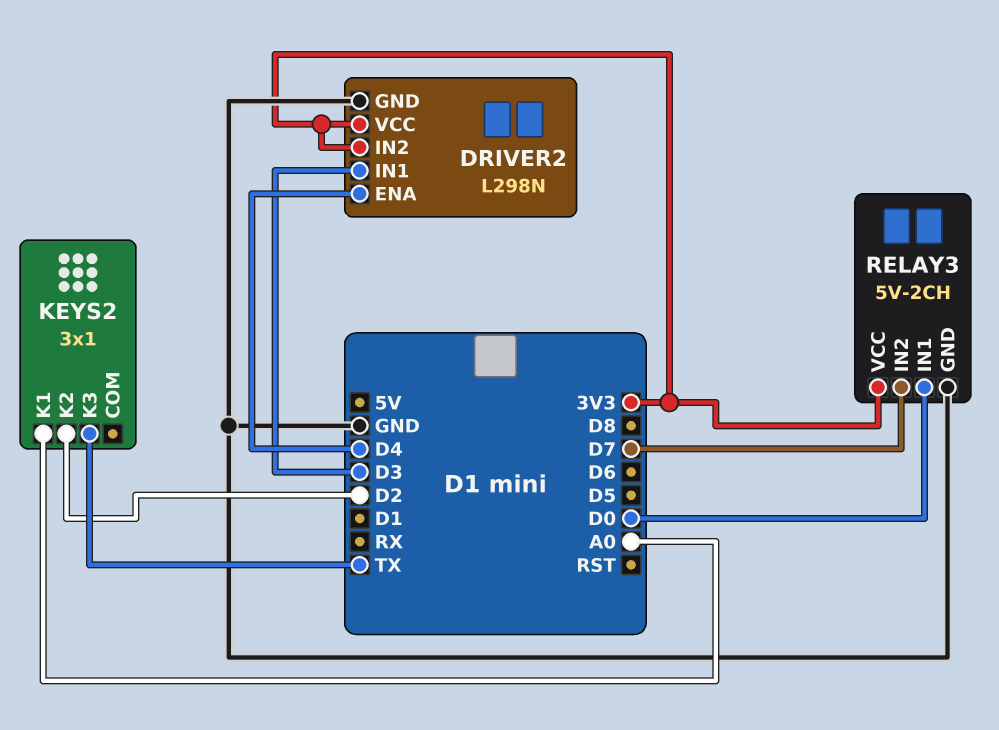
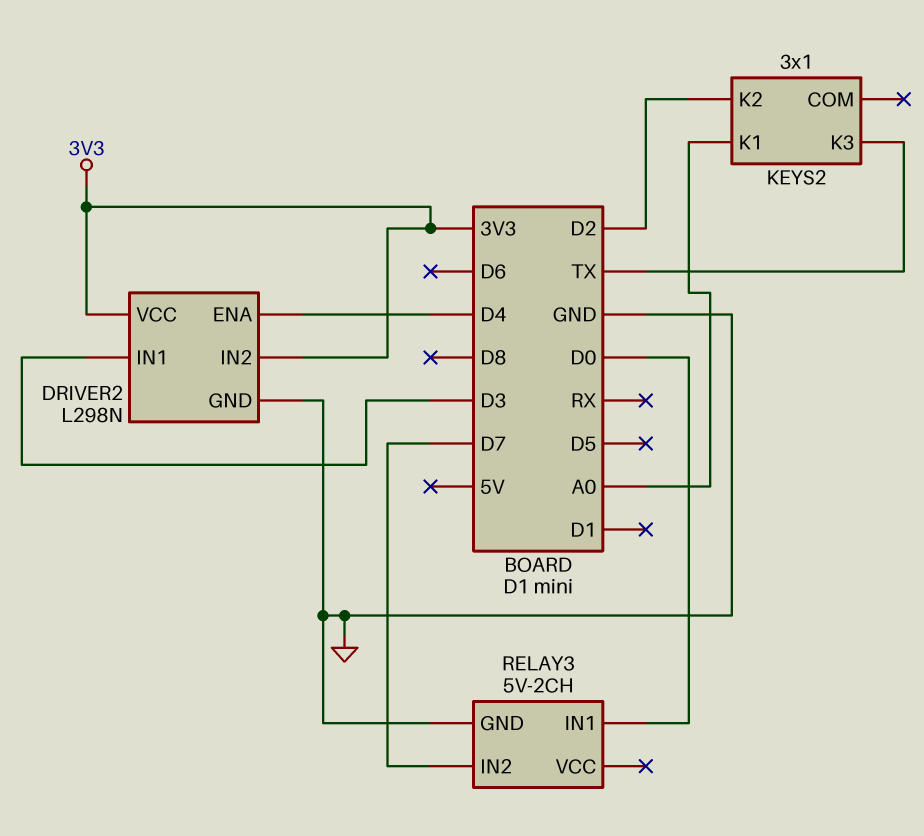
RELAY3 pin VCC: 3V3 -> none

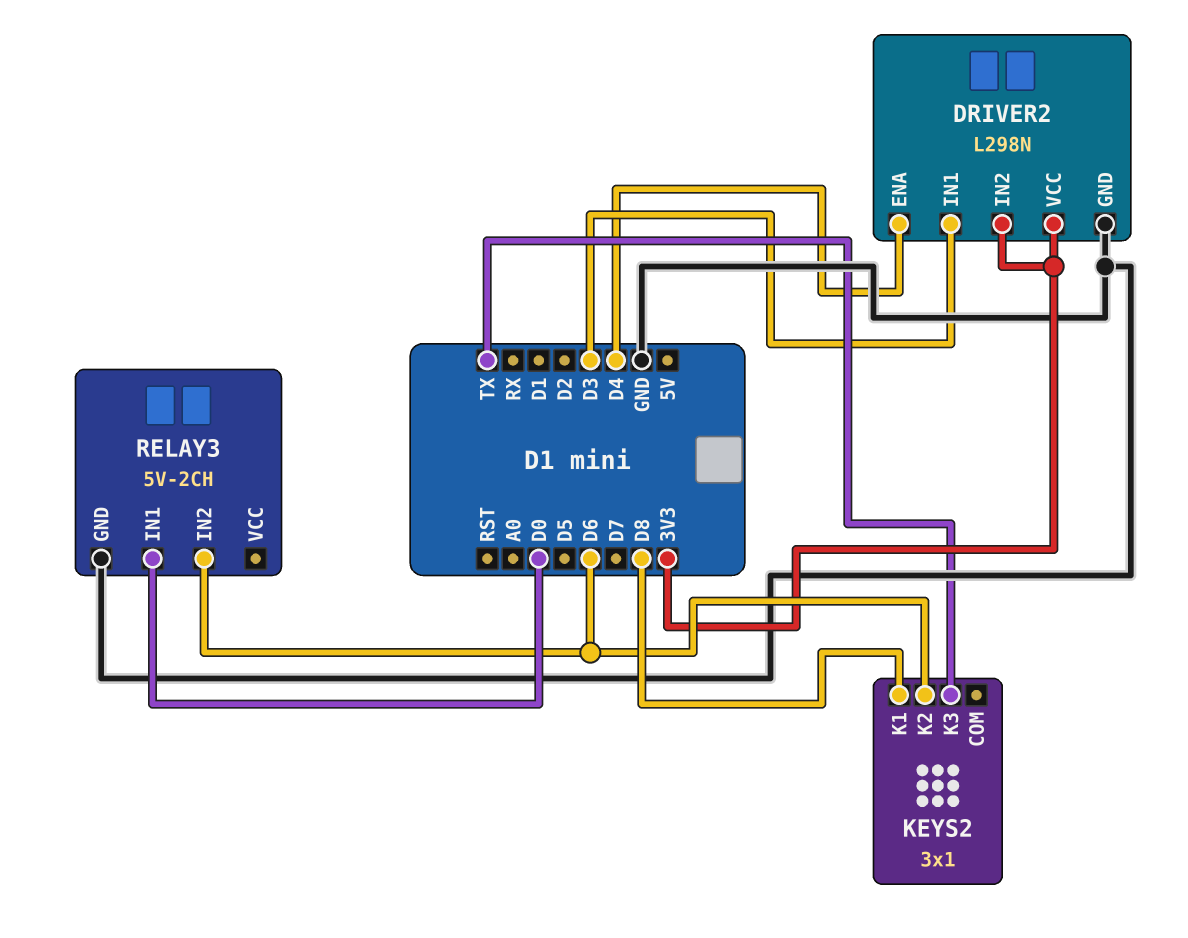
KEYS2 pin K1: A0 -> D8
KEYS2 pin K2: D2 -> D6
RELAY3 pin IN2: D7 -> D6

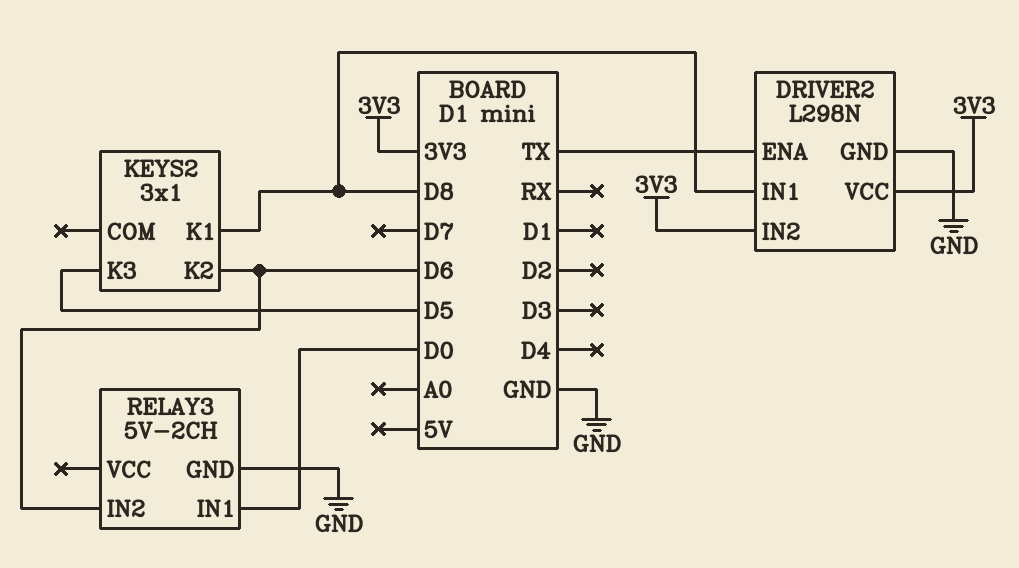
DRIVER2 pin ENA: D4 -> TX
DRIVER2 pin IN1: D3 -> D8
KEYS2 pin K3: TX -> D5

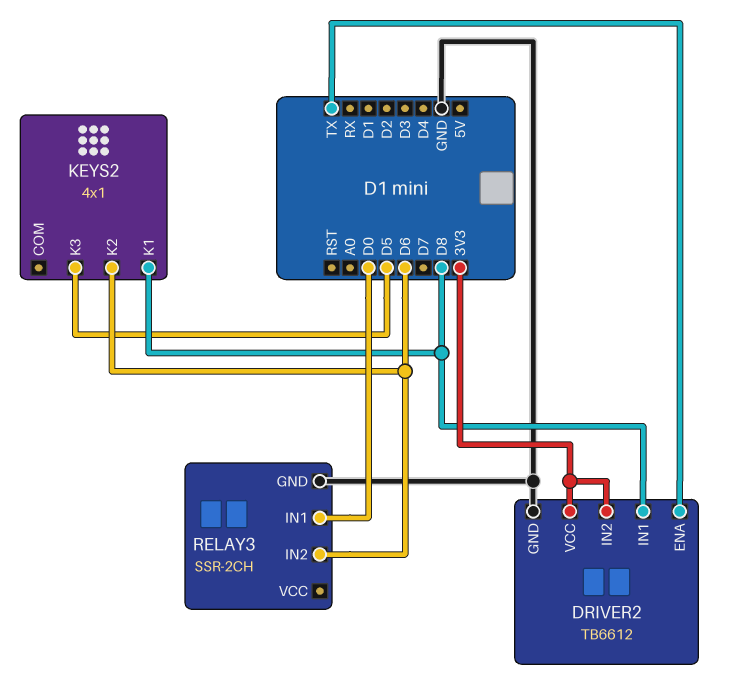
DRIVER2: L298N -> TB6612
KEYS2: 3x1 -> 4x1
RELAY3: 5V-2CH -> SSR-2CH

